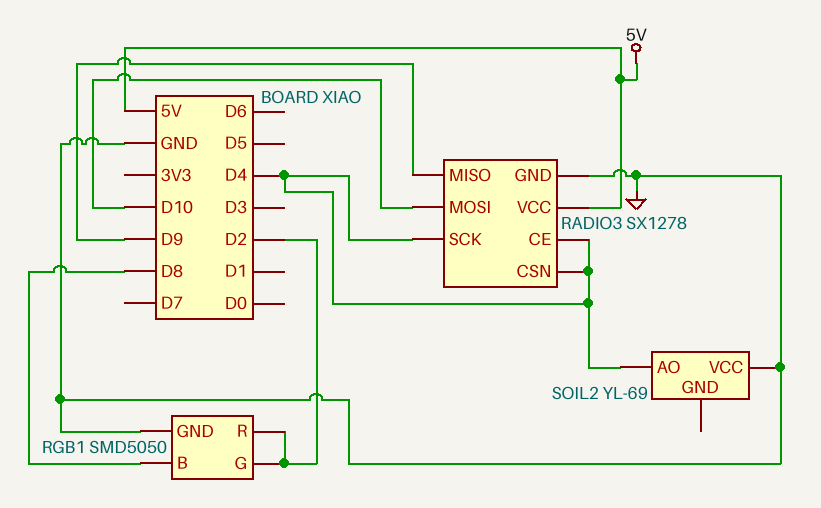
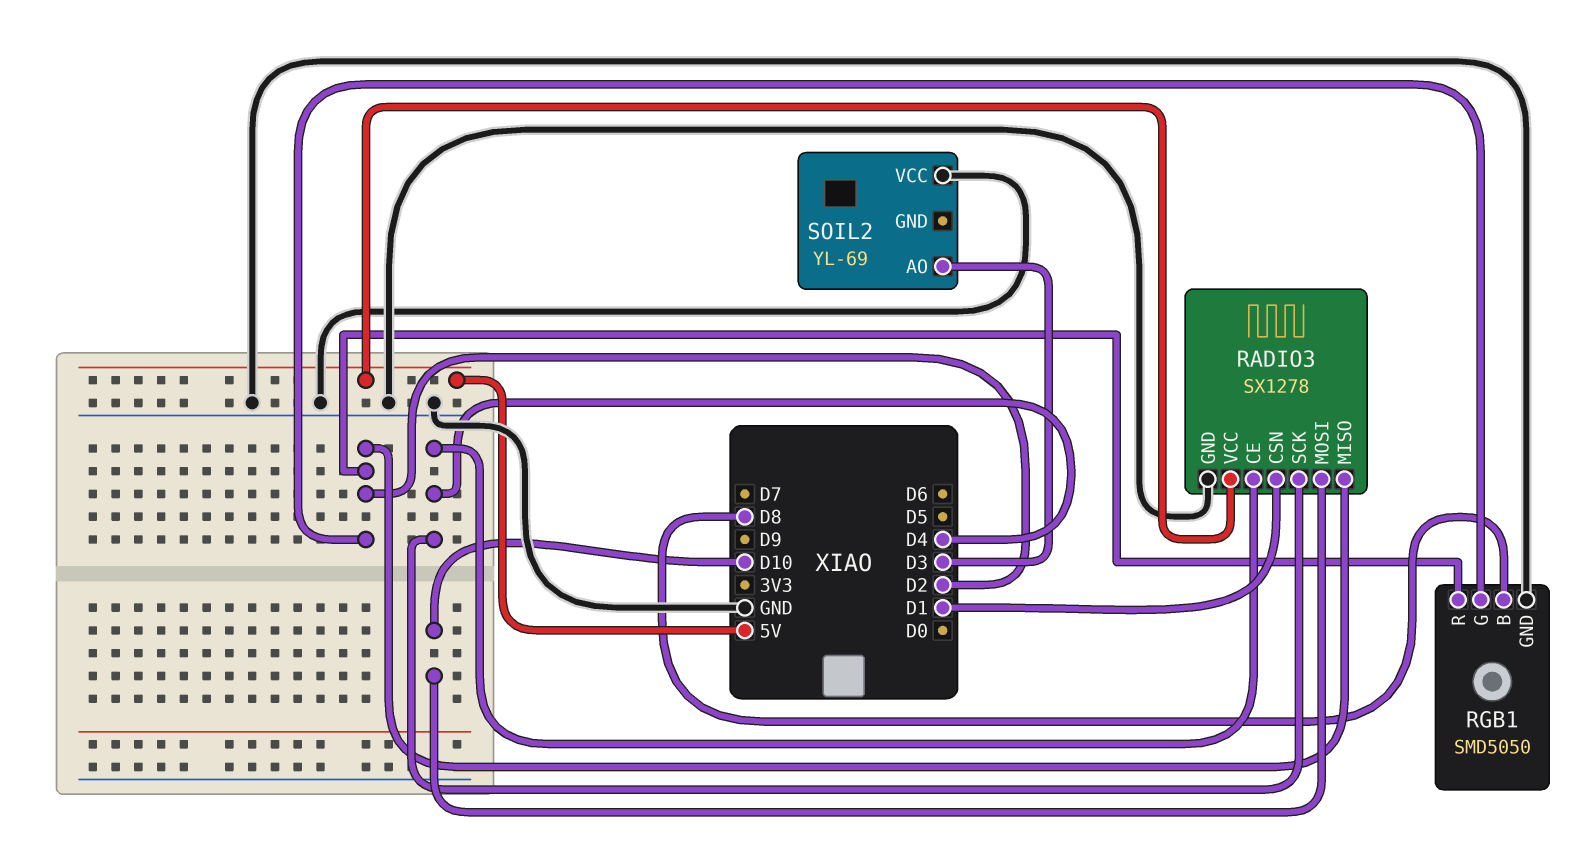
RADIO3 pin CSN: D4 -> D1
RADIO3 pin MISO: D9 -> D2
SOIL2 pin AO: D4 -> D3

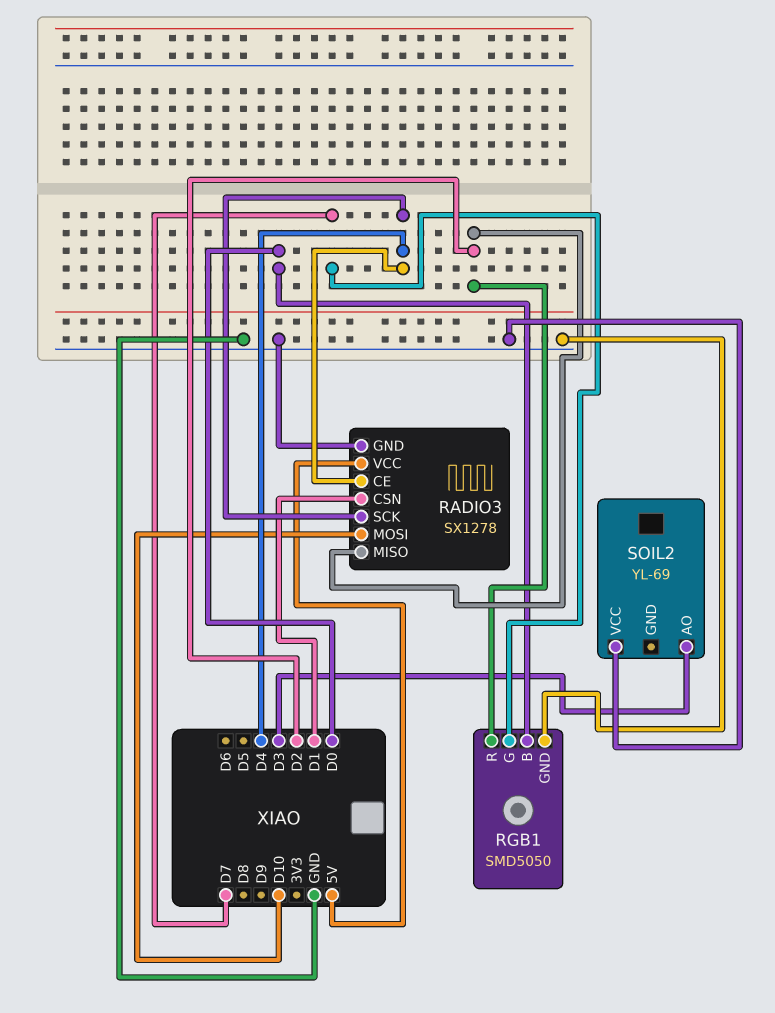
RGB1 pin B: D8 -> D0
RGB1 pin G: D2 -> D7

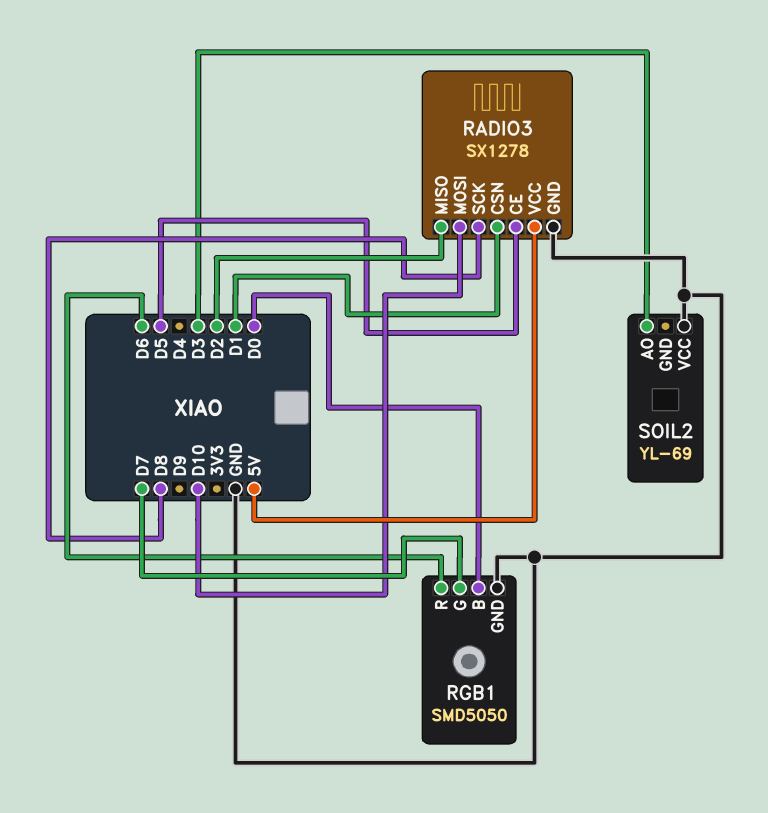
RADIO3 pin CE: D4 -> D5
RADIO3 pin SCK: D4 -> D8
RGB1 pin R: D2 -> D6

